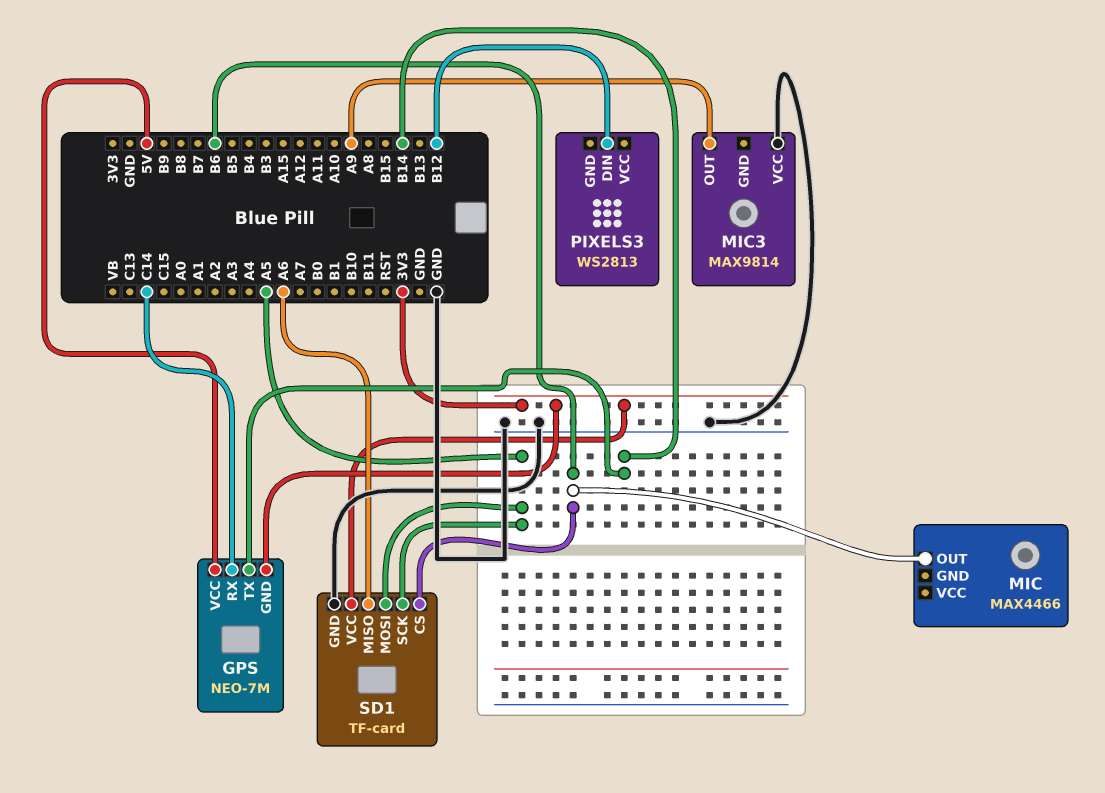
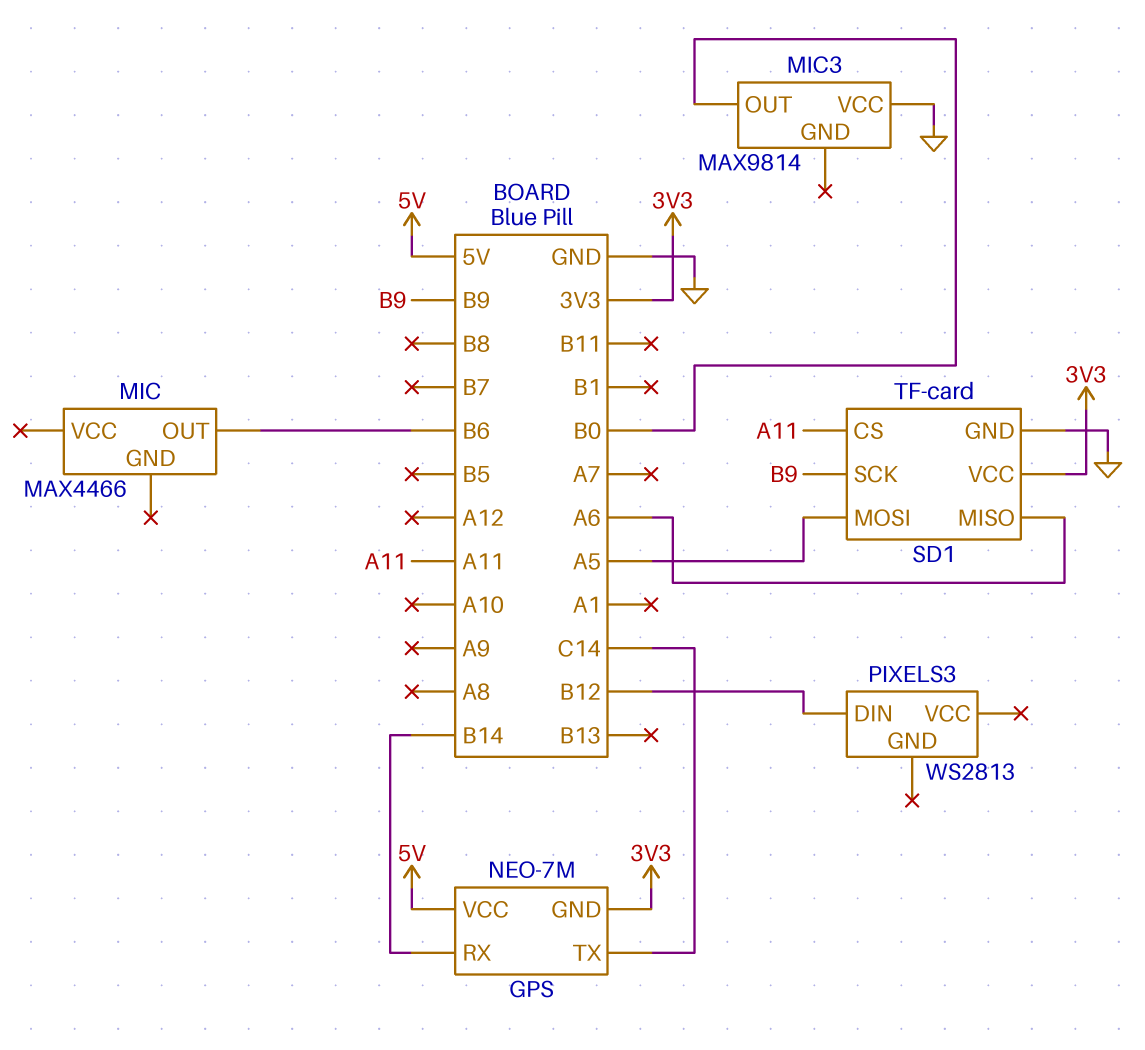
GPS pin RX: C14 -> B14
GPS pin TX: B14 -> C14
MIC3 pin OUT: A9 -> B0
SD1 pin CS: B6 -> A11
SD1 pin SCK: A5 -> B9

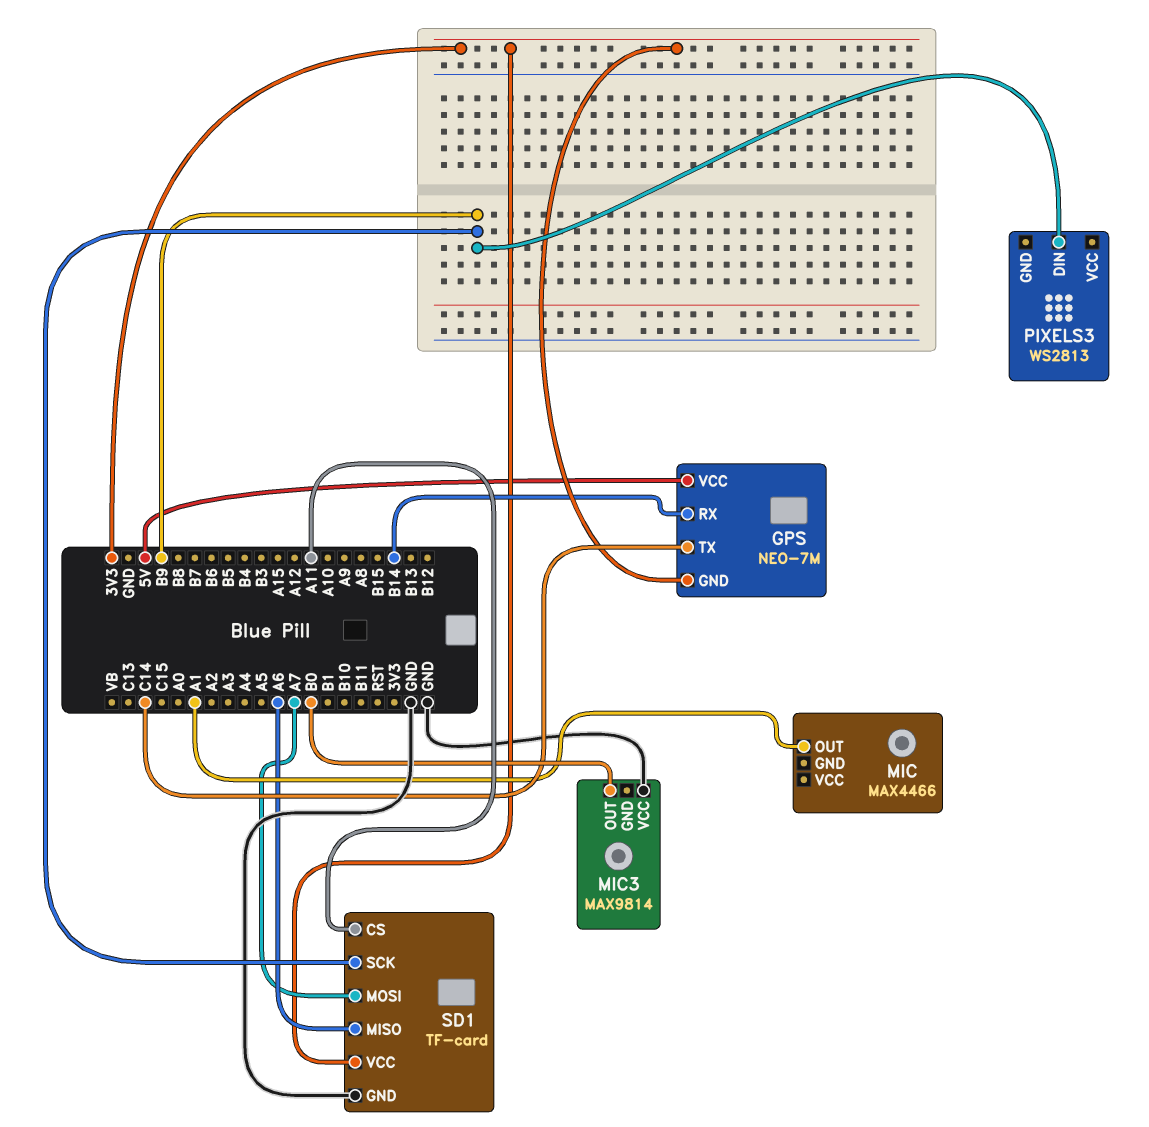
MIC pin OUT: B6 -> A1
PIXELS3 pin DIN: B12 -> B9
SD1 pin MOSI: A5 -> A7

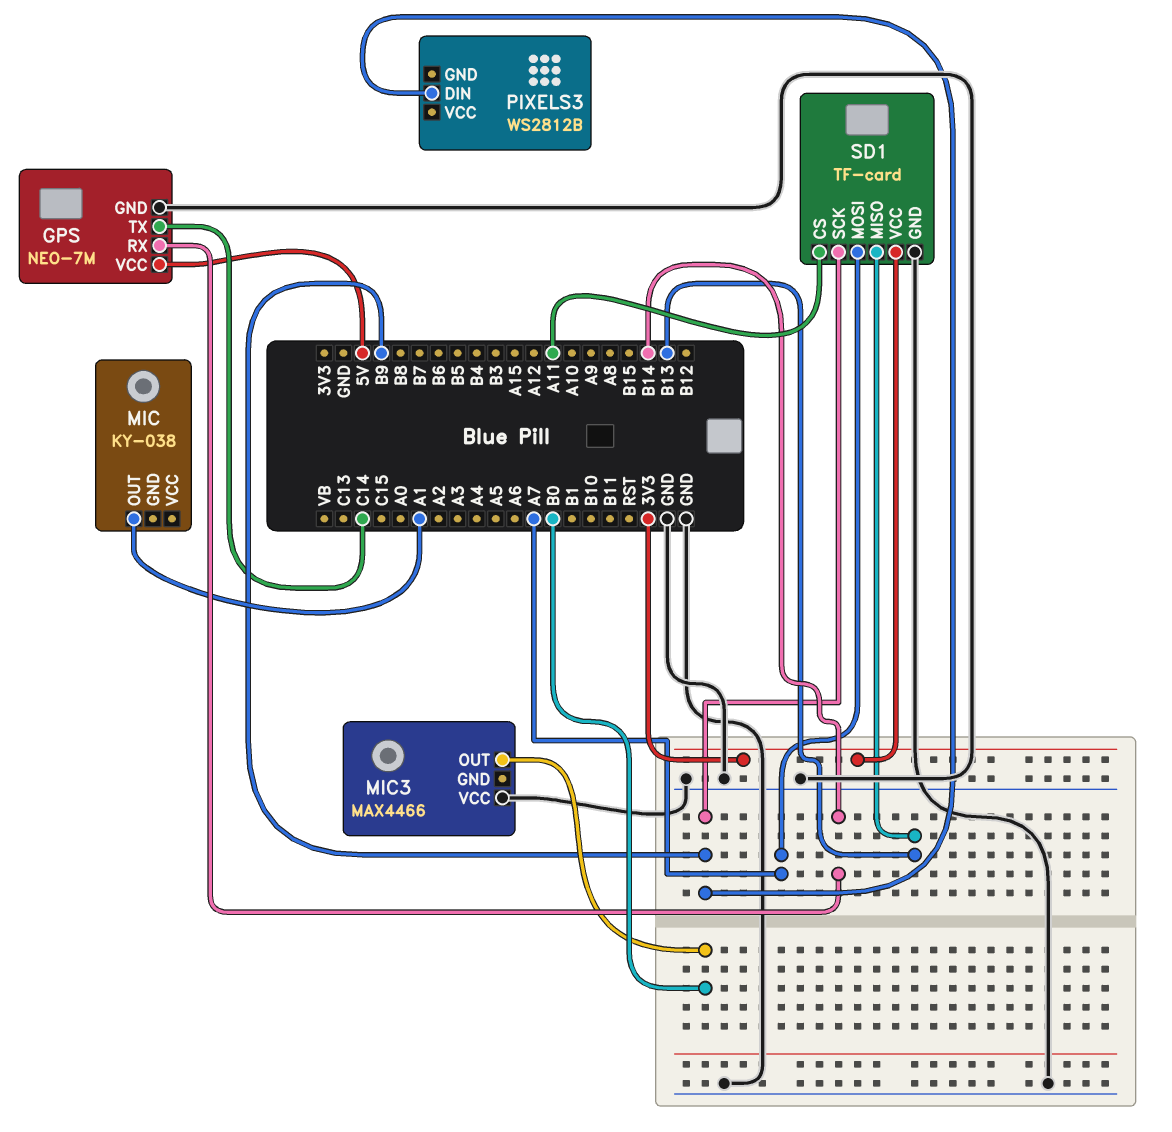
GPS pin GND: 3V3 -> GND
MIC: MAX4466 -> KY-038
MIC3: MAX9814 -> MAX4466
PIXELS3: WS2813 -> WS2812B
SD1 pin MISO: A6 -> B13

